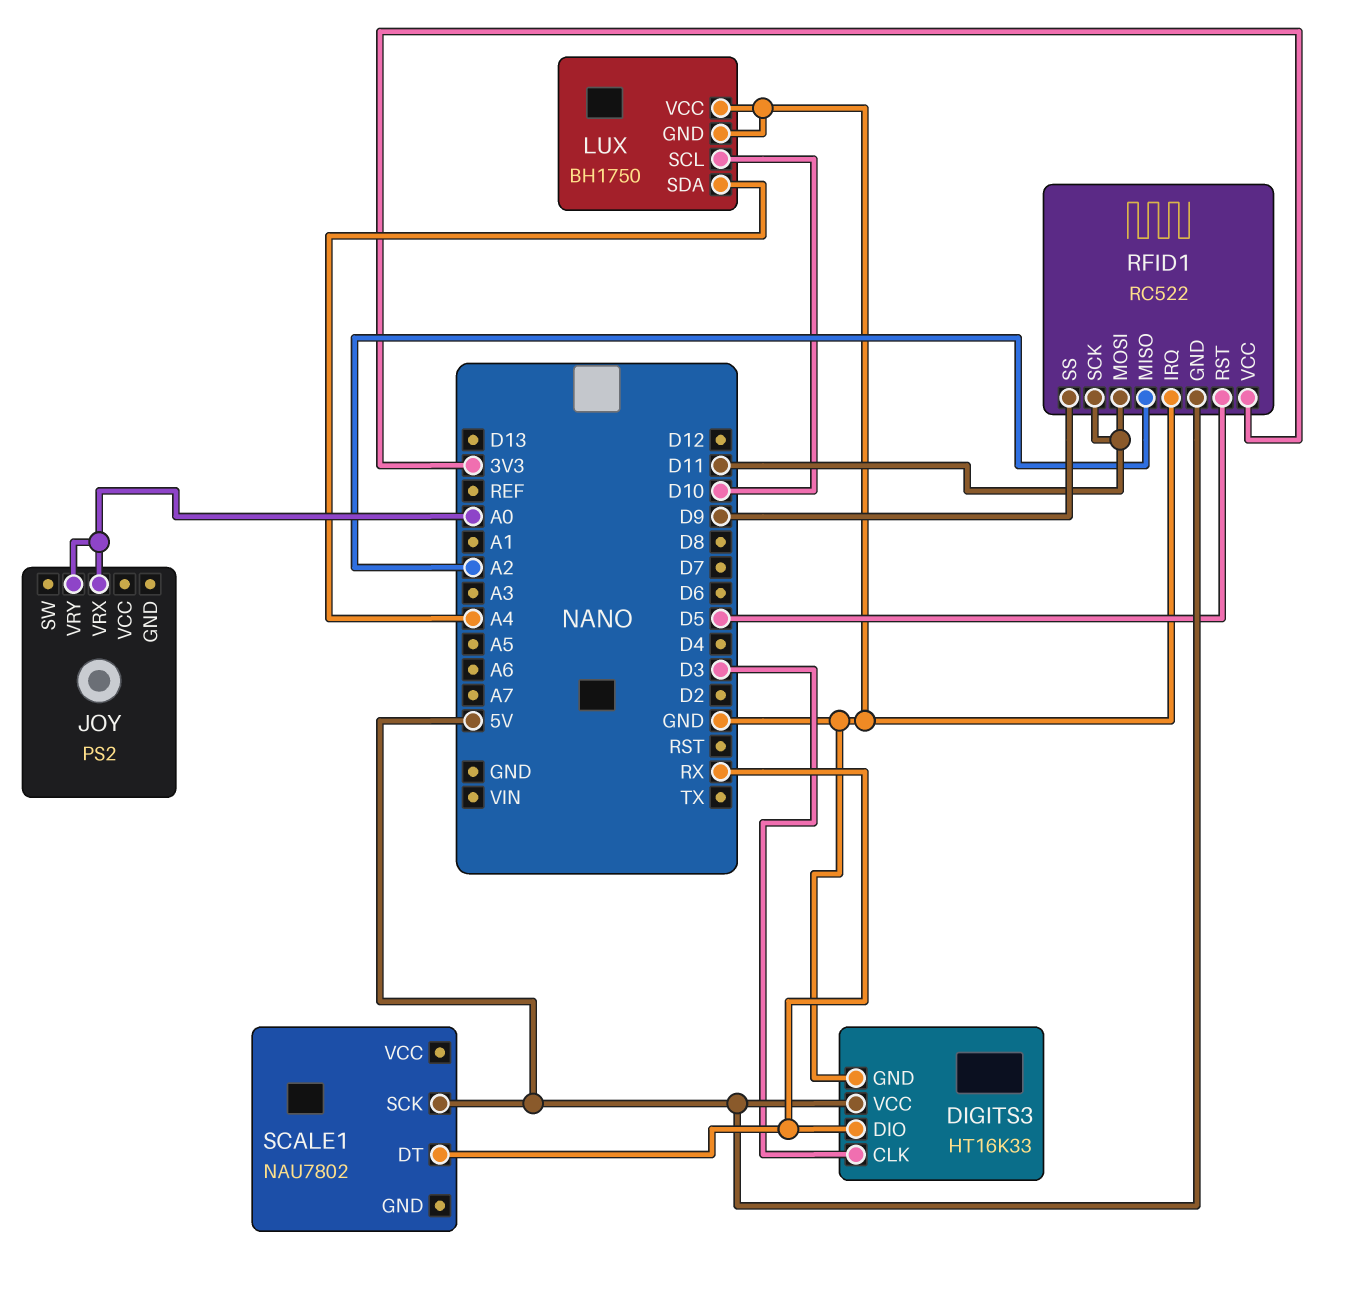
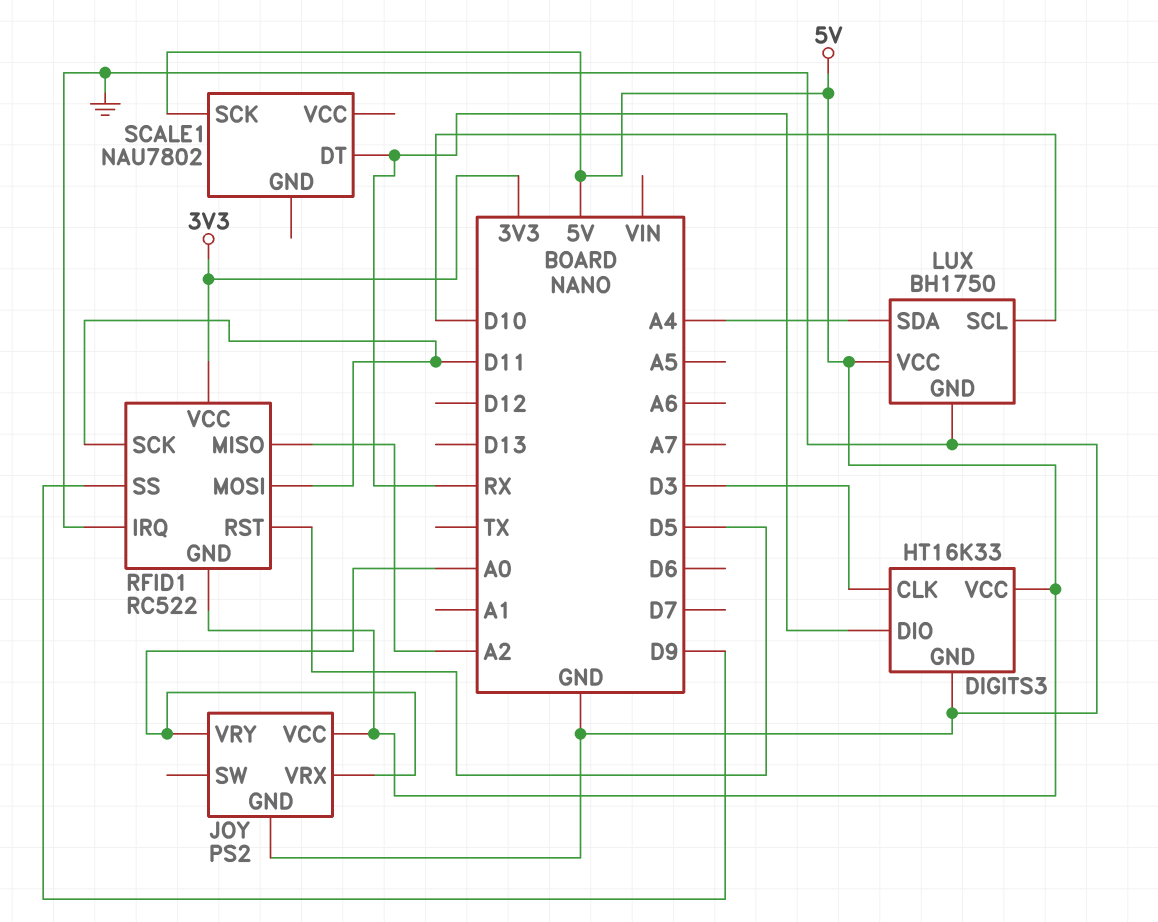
JOY pin GND: none -> GND
JOY pin VCC: none -> 5V
LUX pin VCC: GND -> 5V

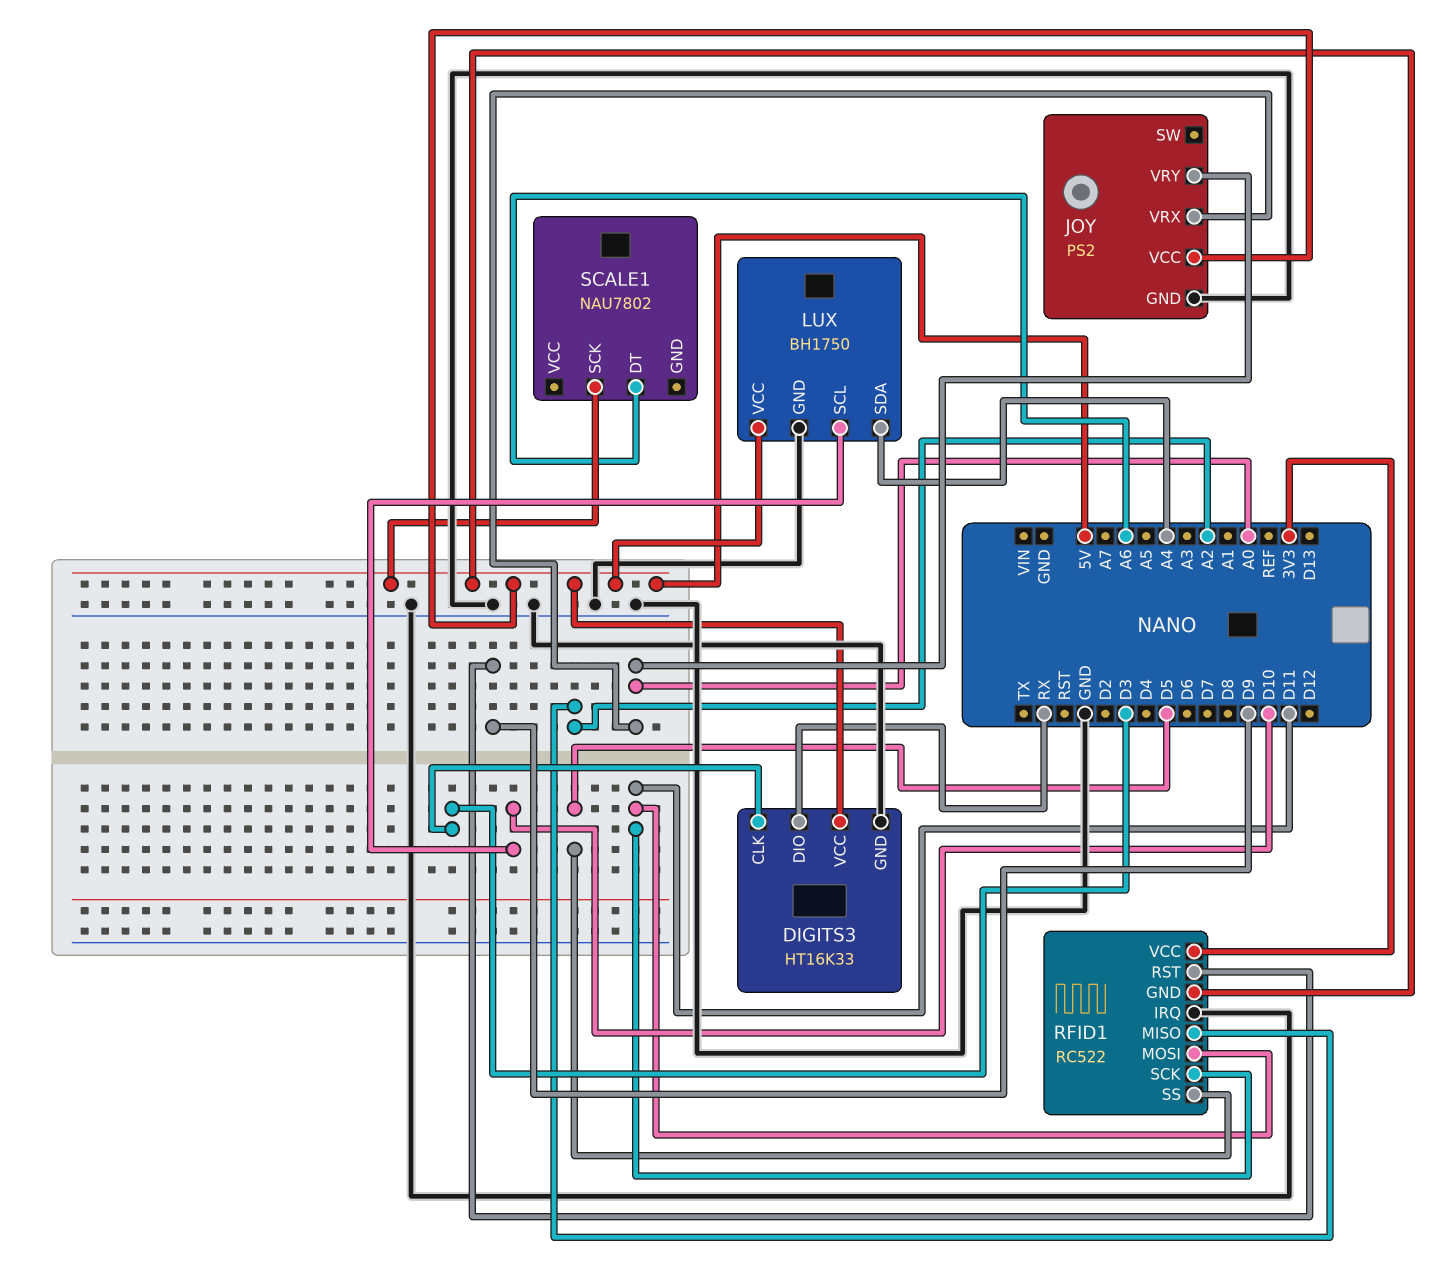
RFID1 pin RST: D5 -> D9
RFID1 pin SS: D9 -> D5
SCALE1 pin DT: RX -> A6

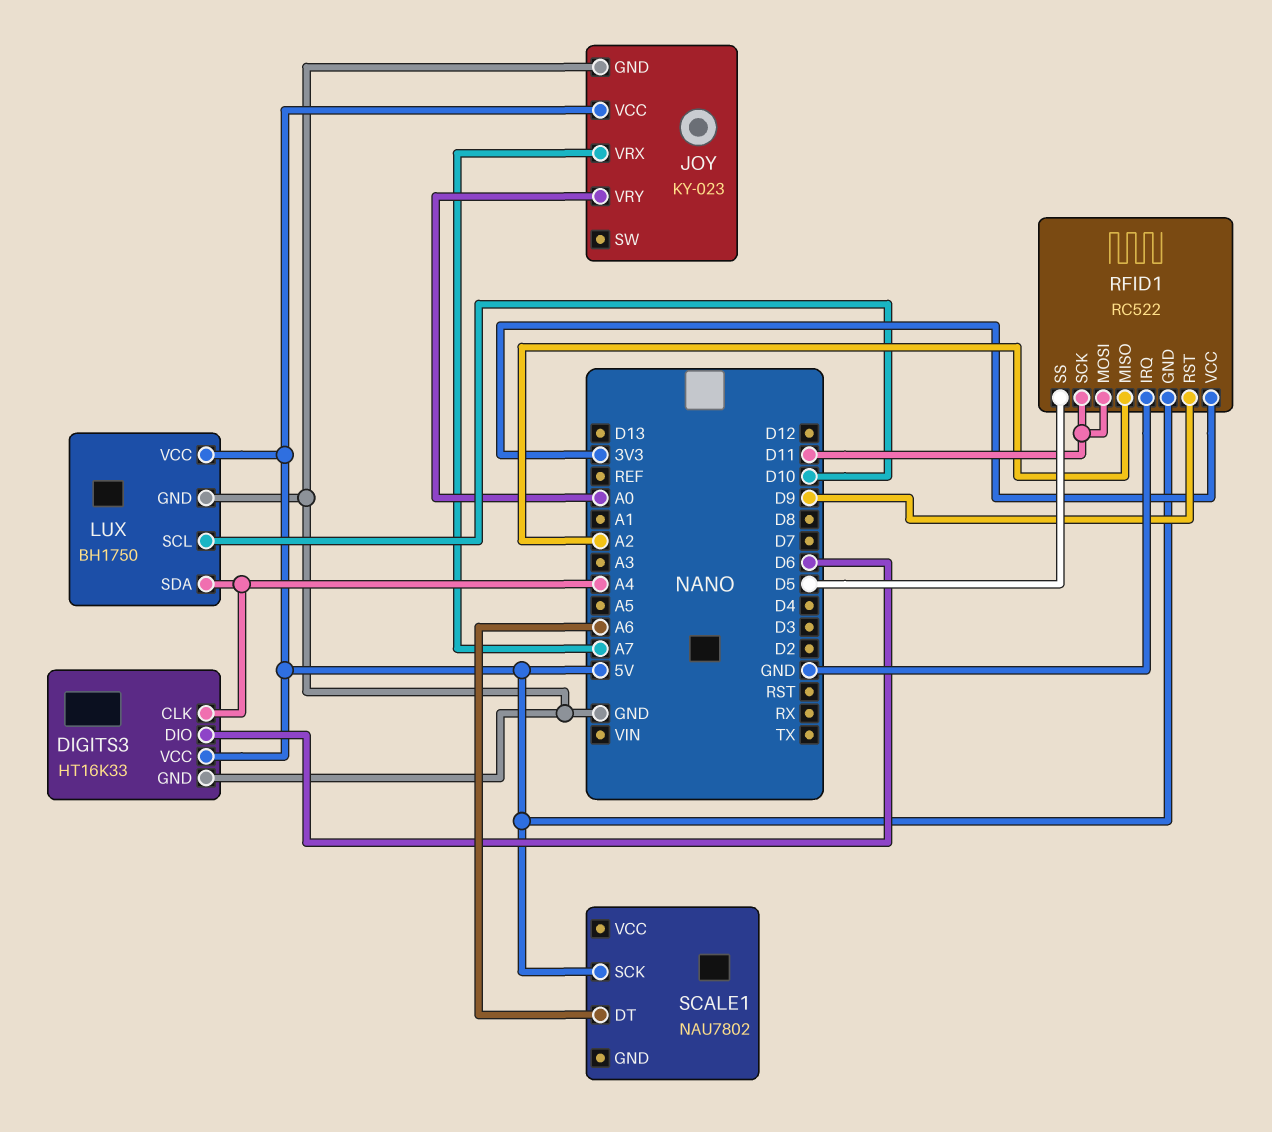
DIGITS3 pin CLK: D3 -> A4
DIGITS3 pin DIO: RX -> D6
JOY: PS2 -> KY-023
JOY pin VRX: A0 -> A7

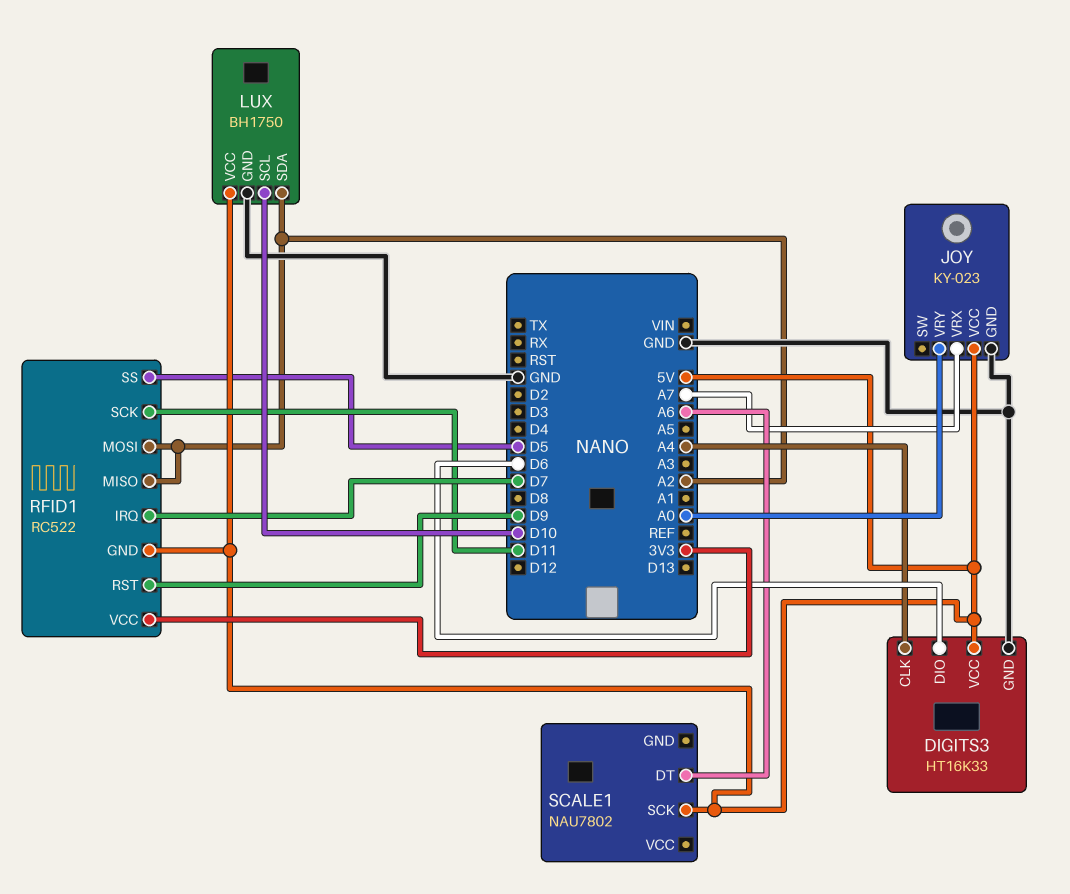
LUX pin SDA: A4 -> A2
RFID1 pin IRQ: GND -> D7
RFID1 pin MOSI: D11 -> A2

